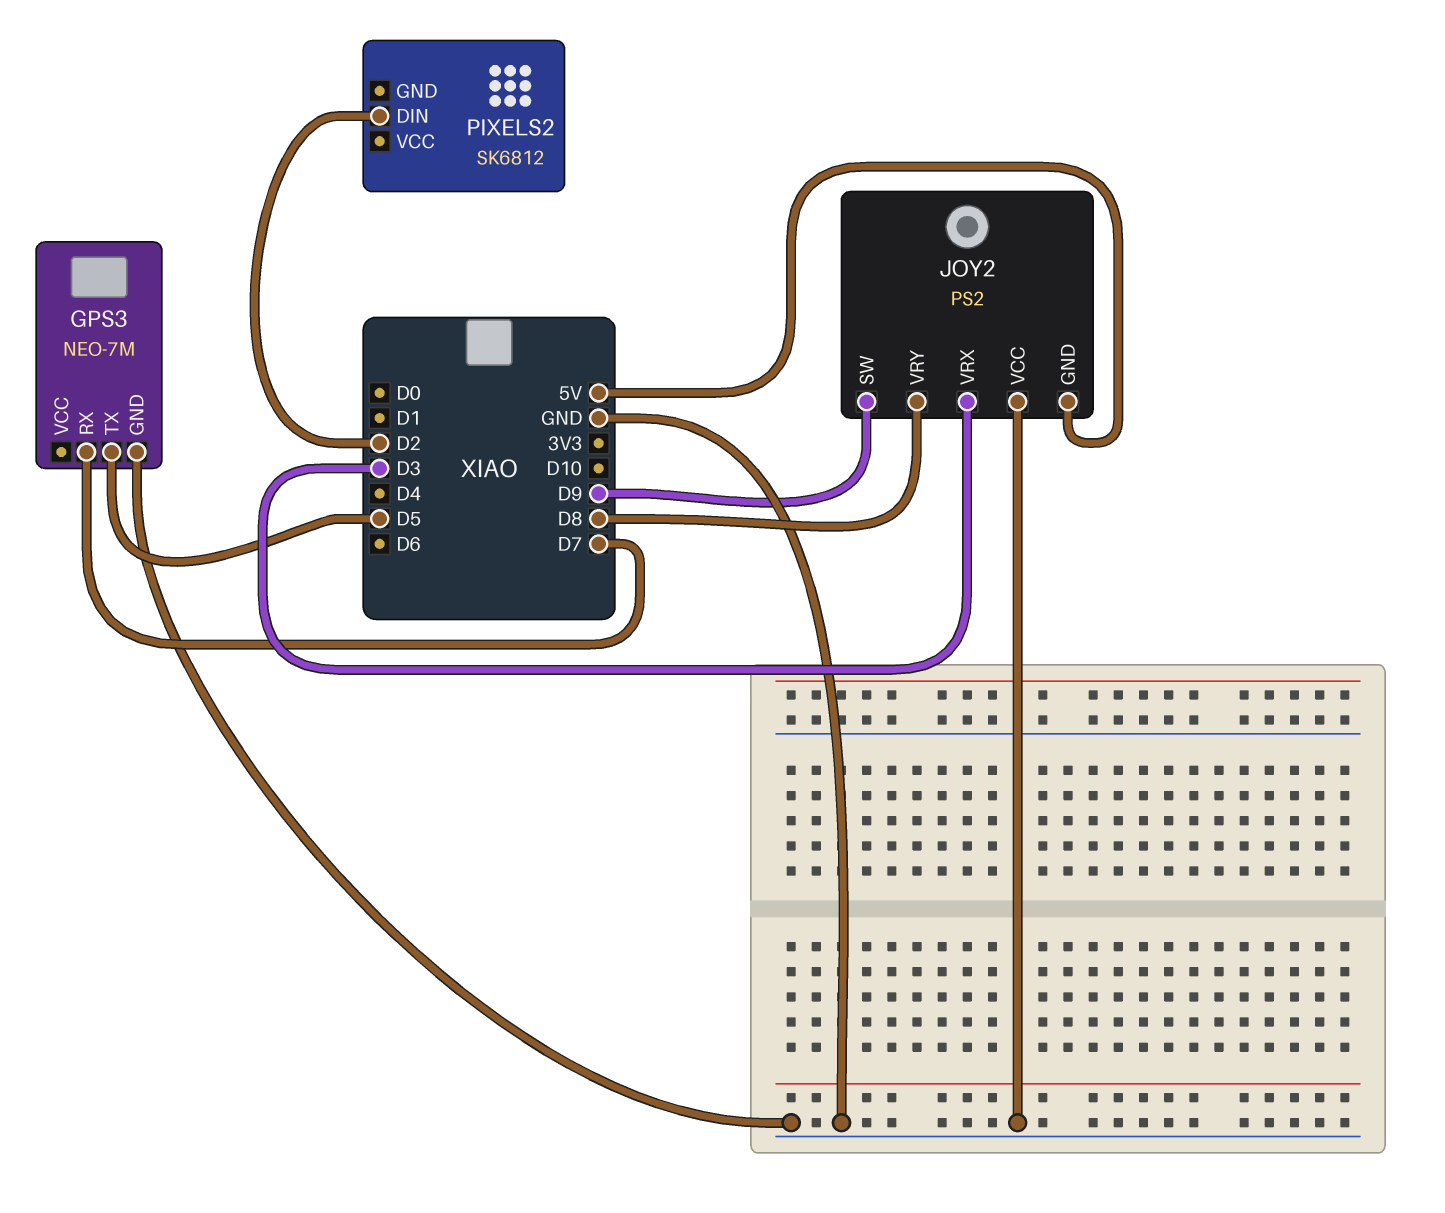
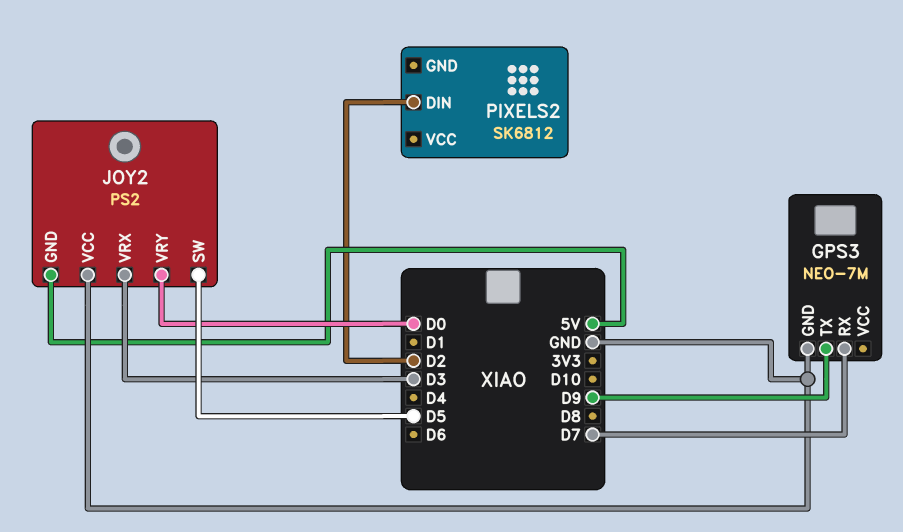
GPS3 pin TX: D5 -> D9
JOY2 pin SW: D9 -> D5
JOY2 pin VRY: D8 -> D0

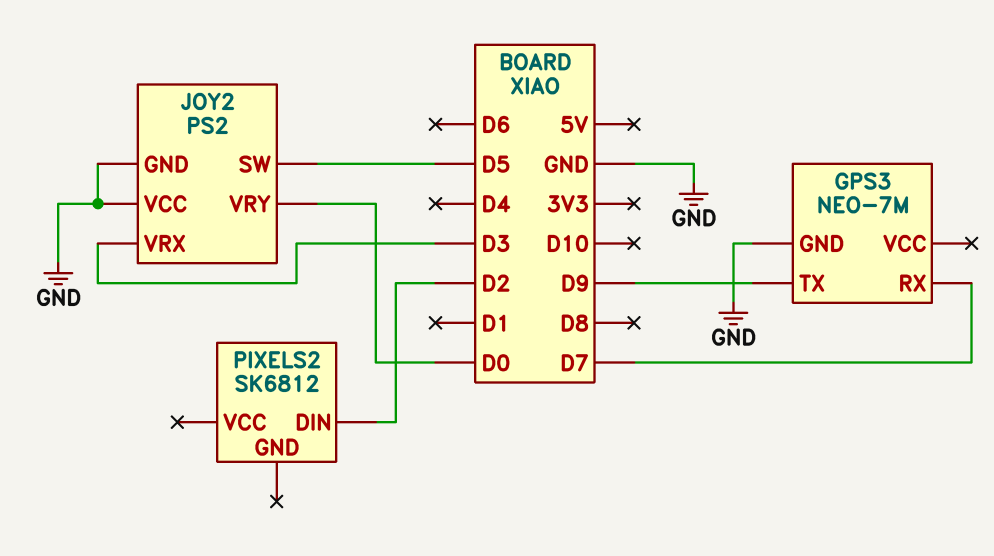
JOY2 pin GND: 5V -> GND

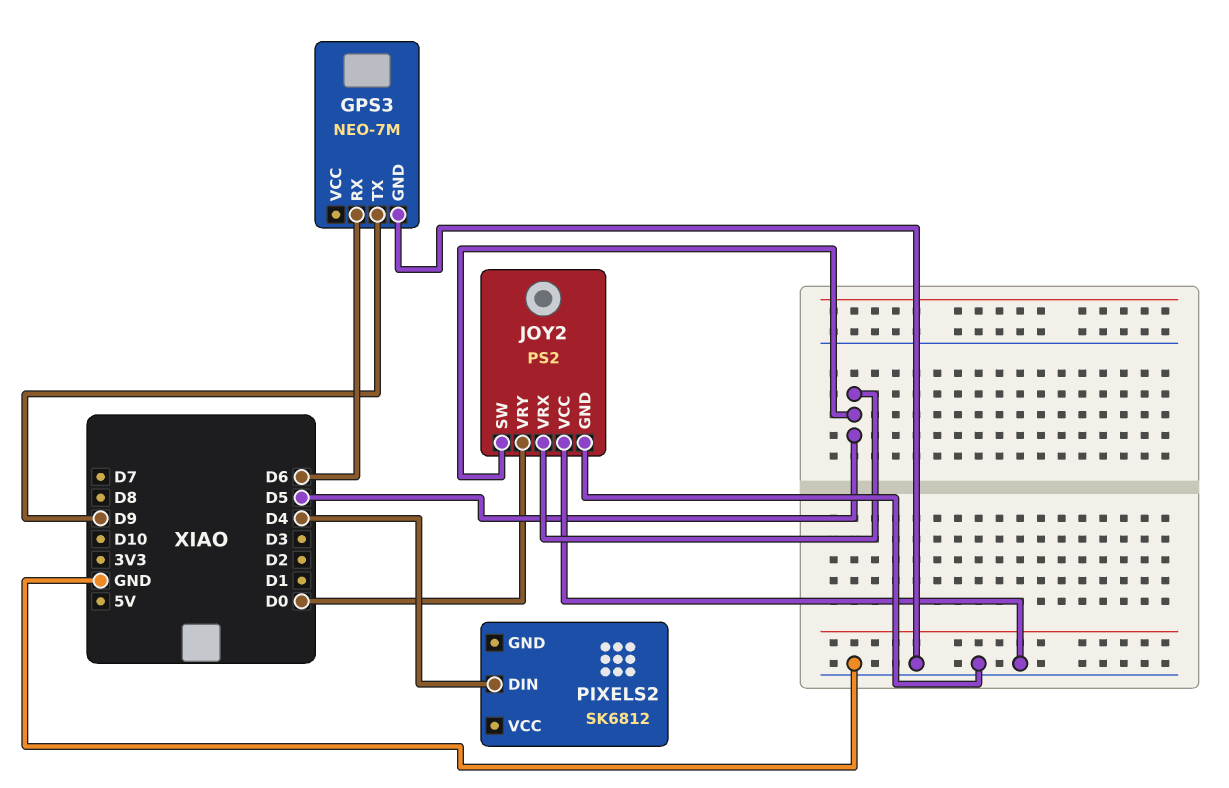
GPS3 pin RX: D7 -> D6
JOY2 pin VRX: D3 -> D5
PIXELS2 pin DIN: D2 -> D4

